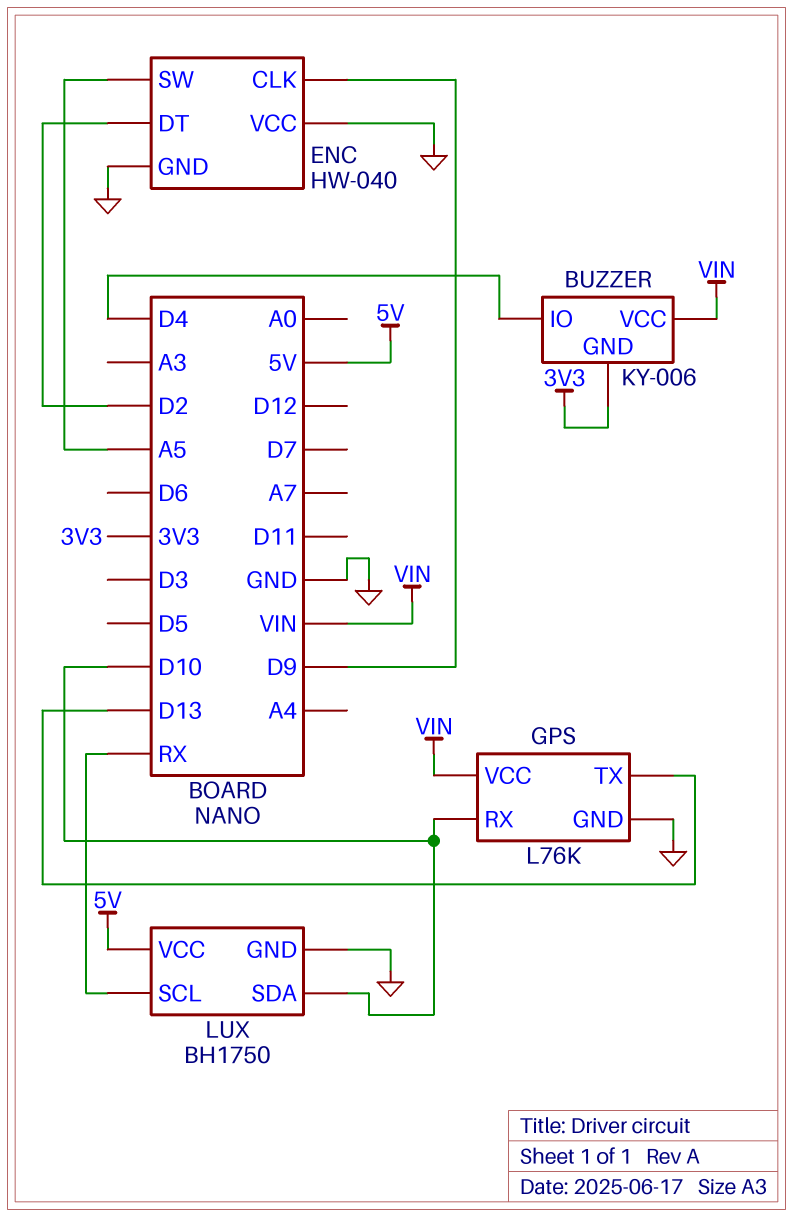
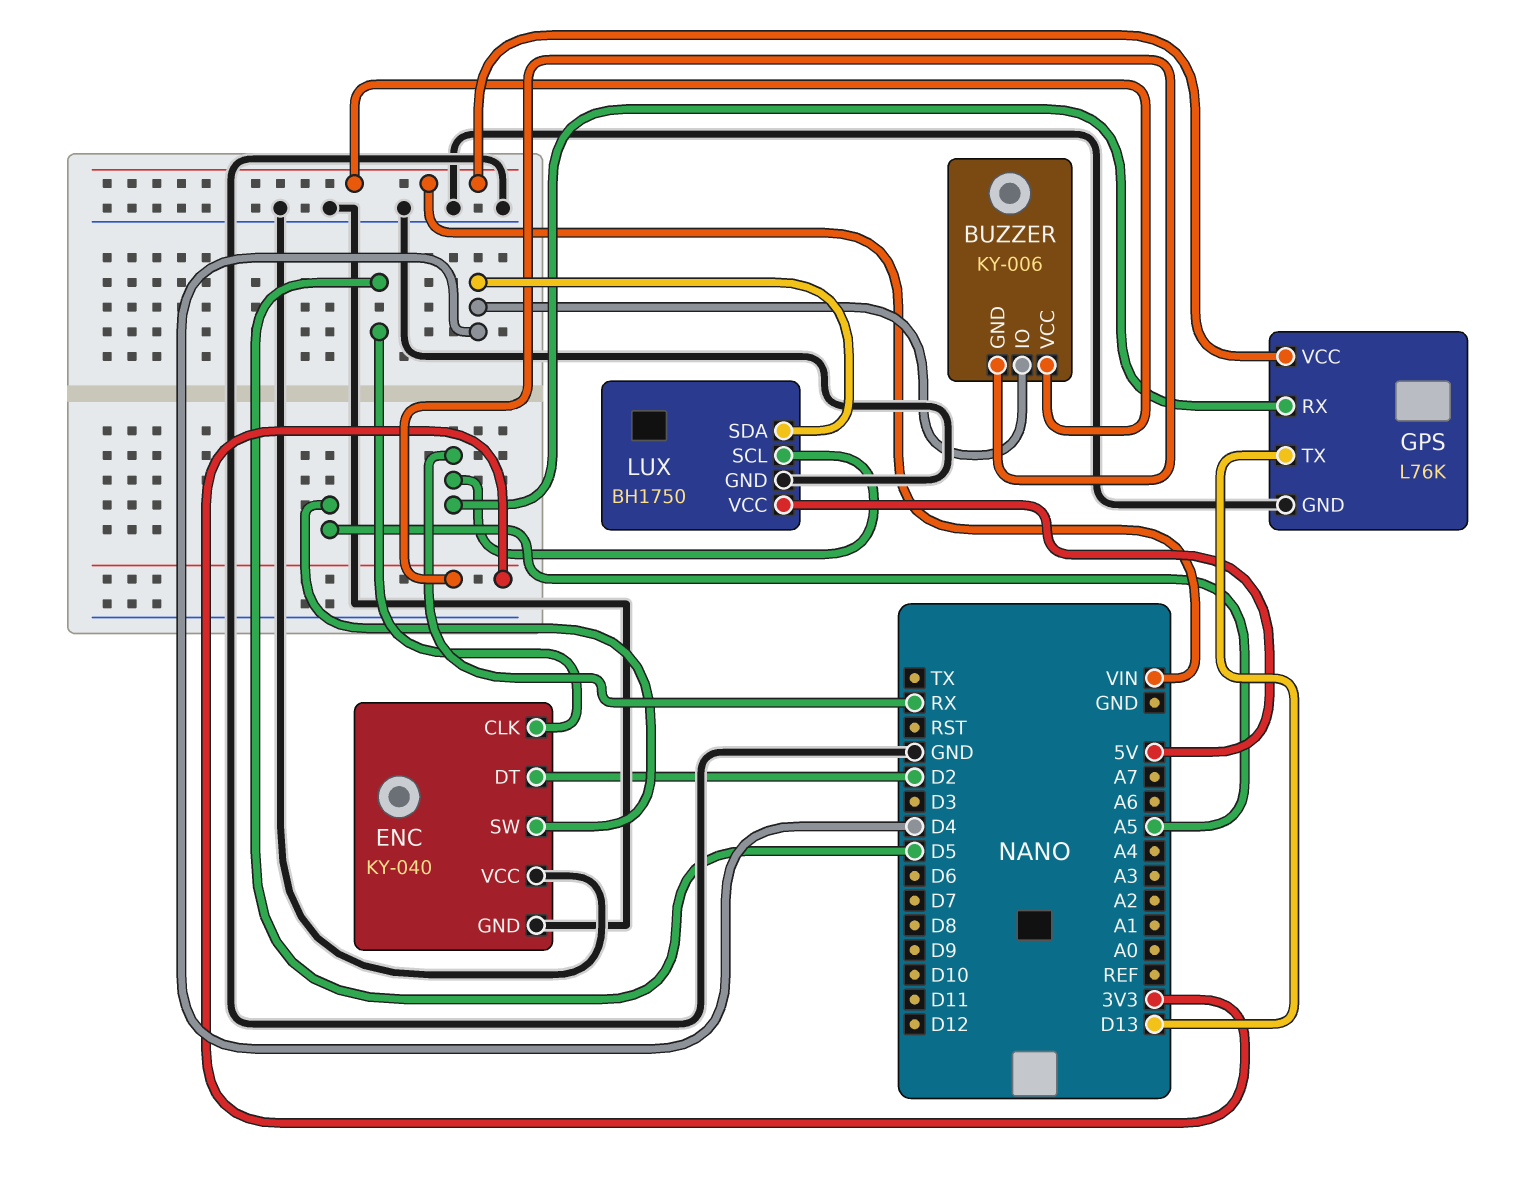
ENC: HW-040 -> KY-040
ENC pin CLK: D9 -> D5
GPS pin RX: D10 -> RX
LUX pin SDA: D10 -> D4

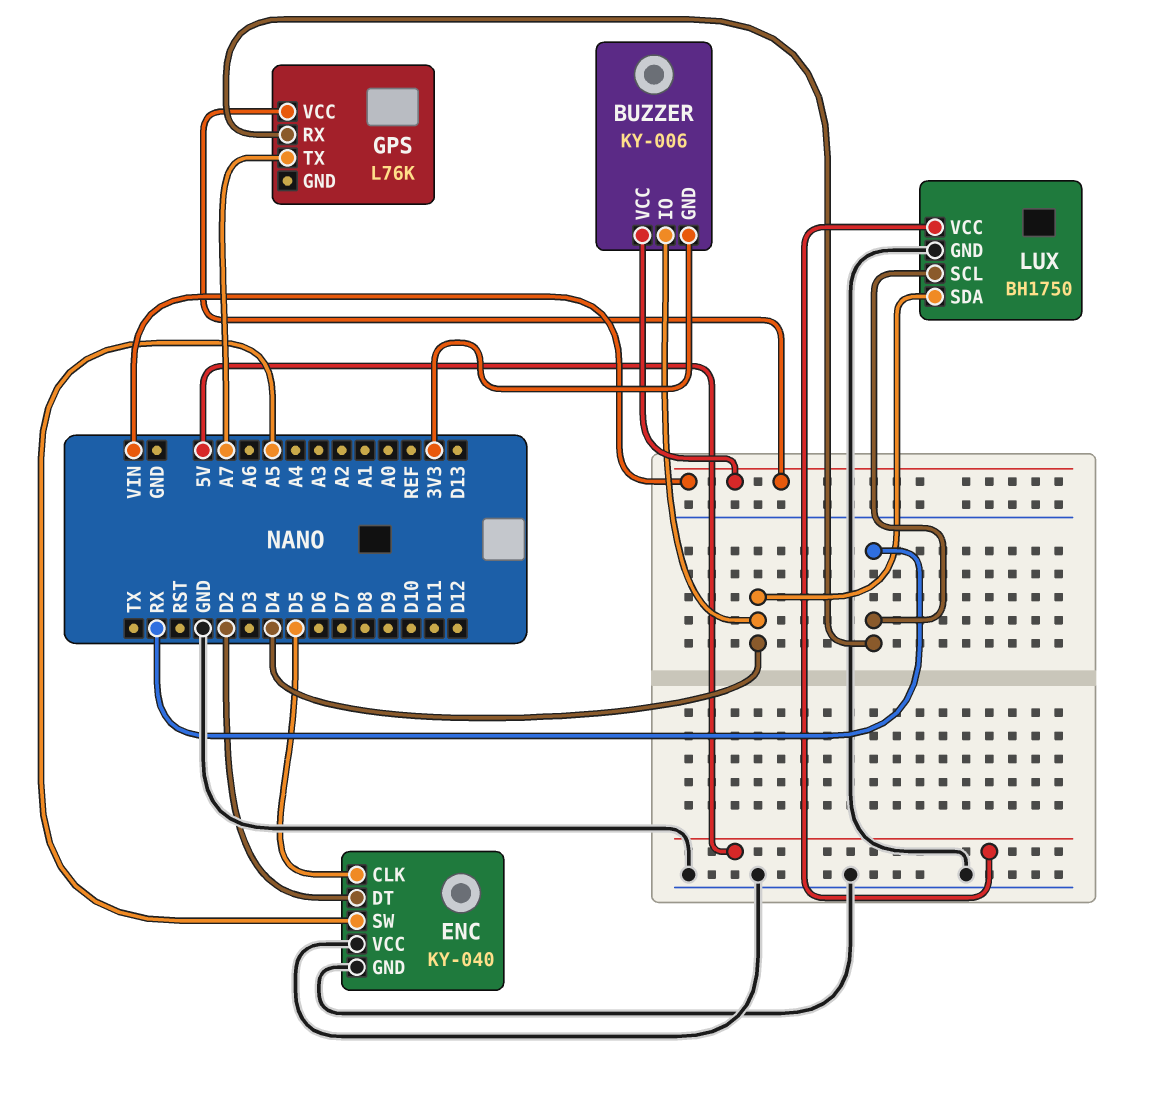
GPS pin GND: GND -> none
GPS pin TX: D13 -> A7

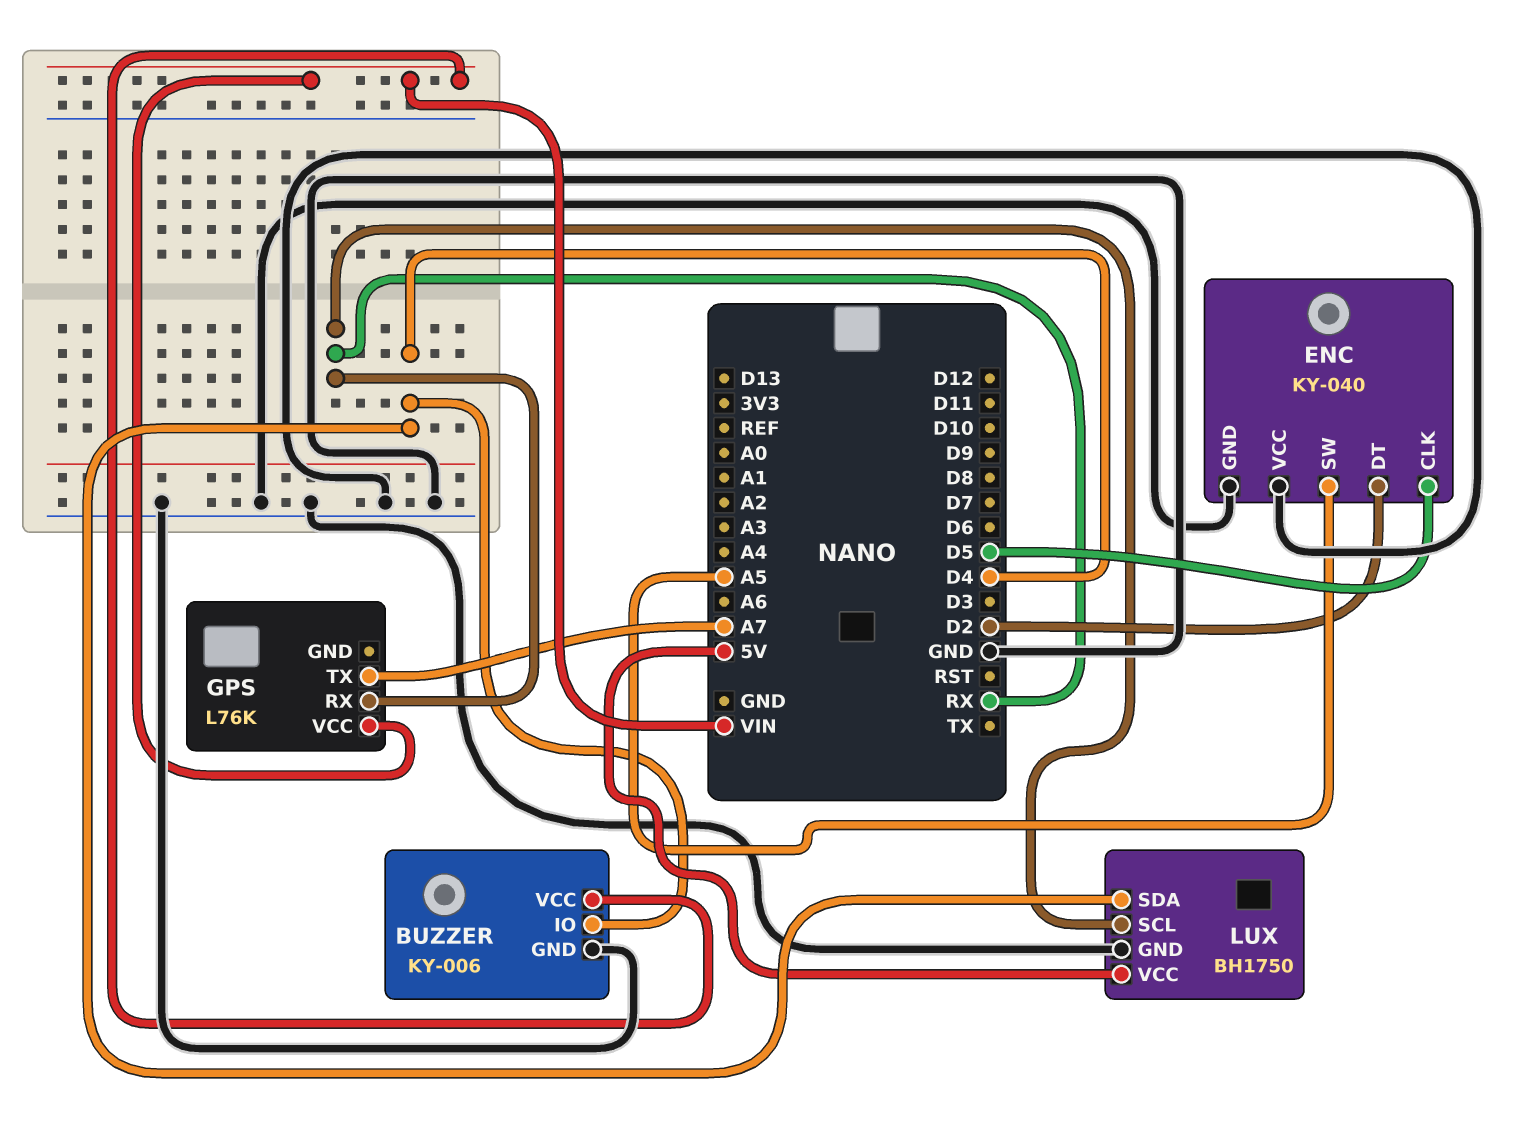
BUZZER pin GND: 3V3 -> GND

